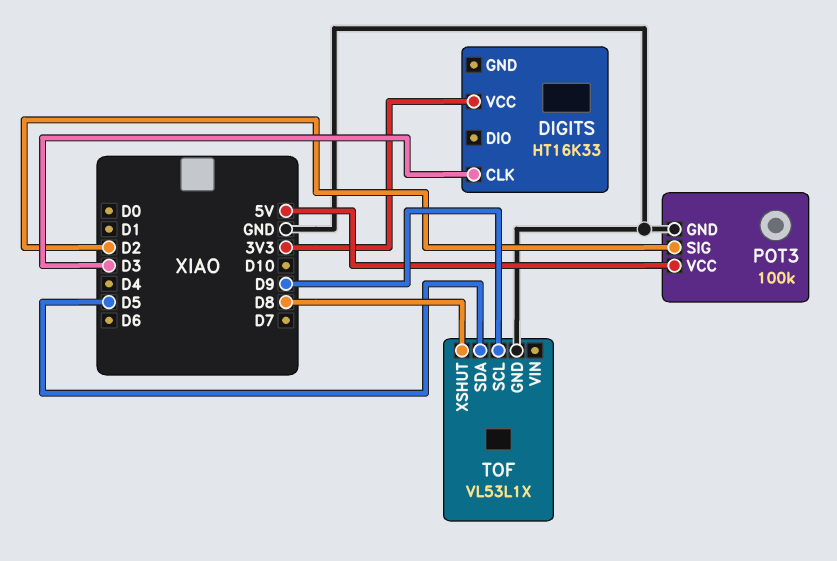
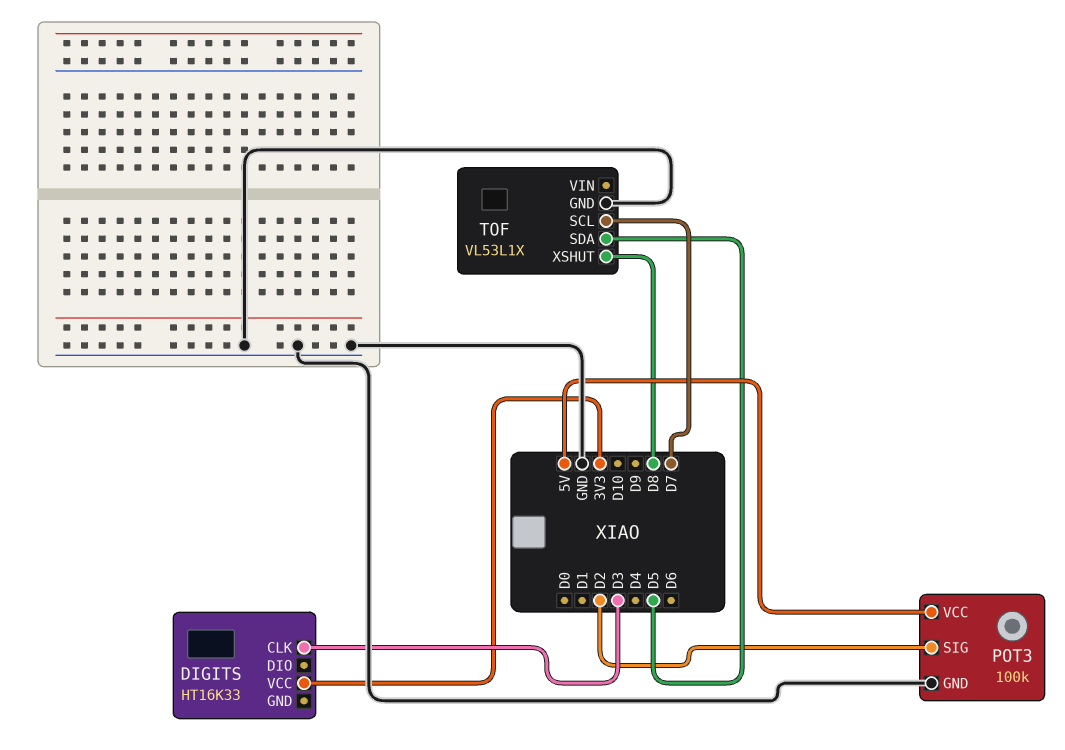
TOF pin SCL: D9 -> D7

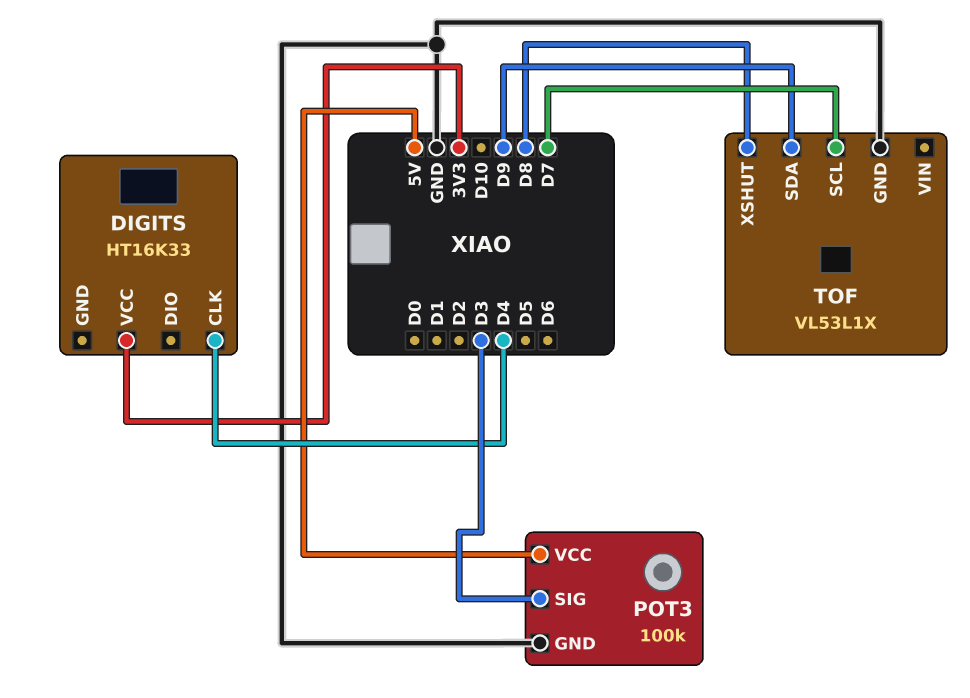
DIGITS pin CLK: D3 -> D4
POT3 pin SIG: D2 -> D3
TOF pin SDA: D5 -> D9

